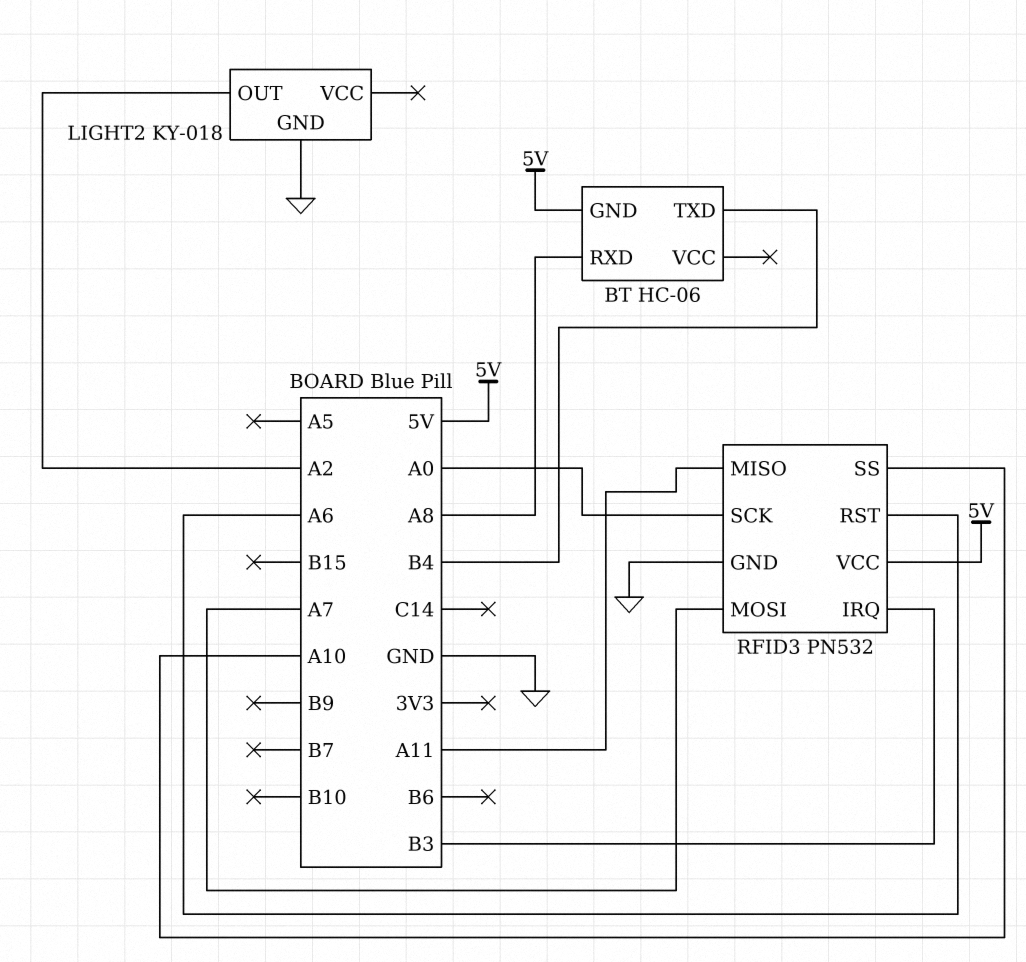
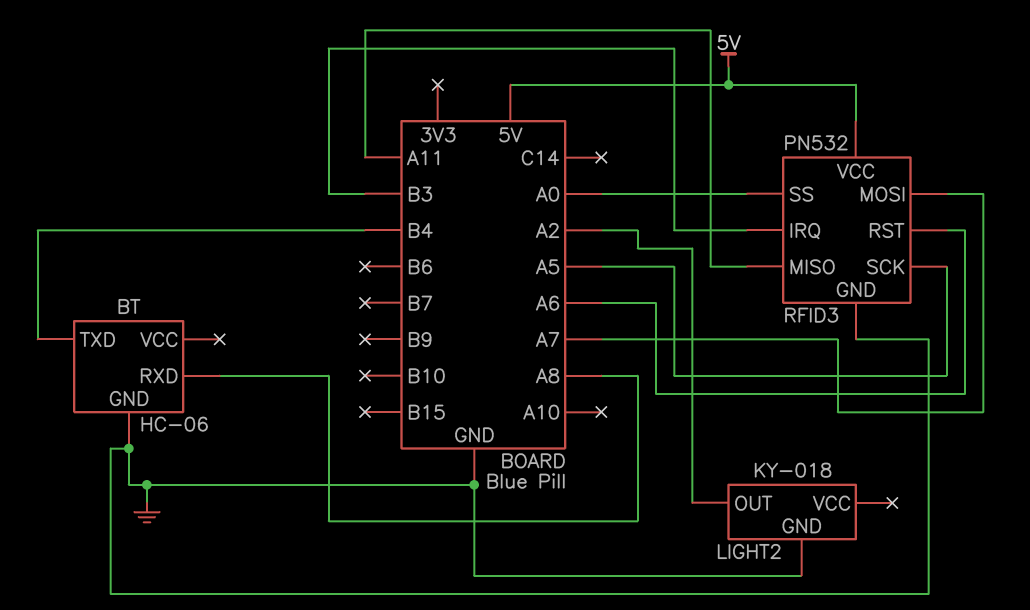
BT pin GND: 5V -> GND
RFID3 pin SCK: A0 -> A5
RFID3 pin SS: A10 -> A0

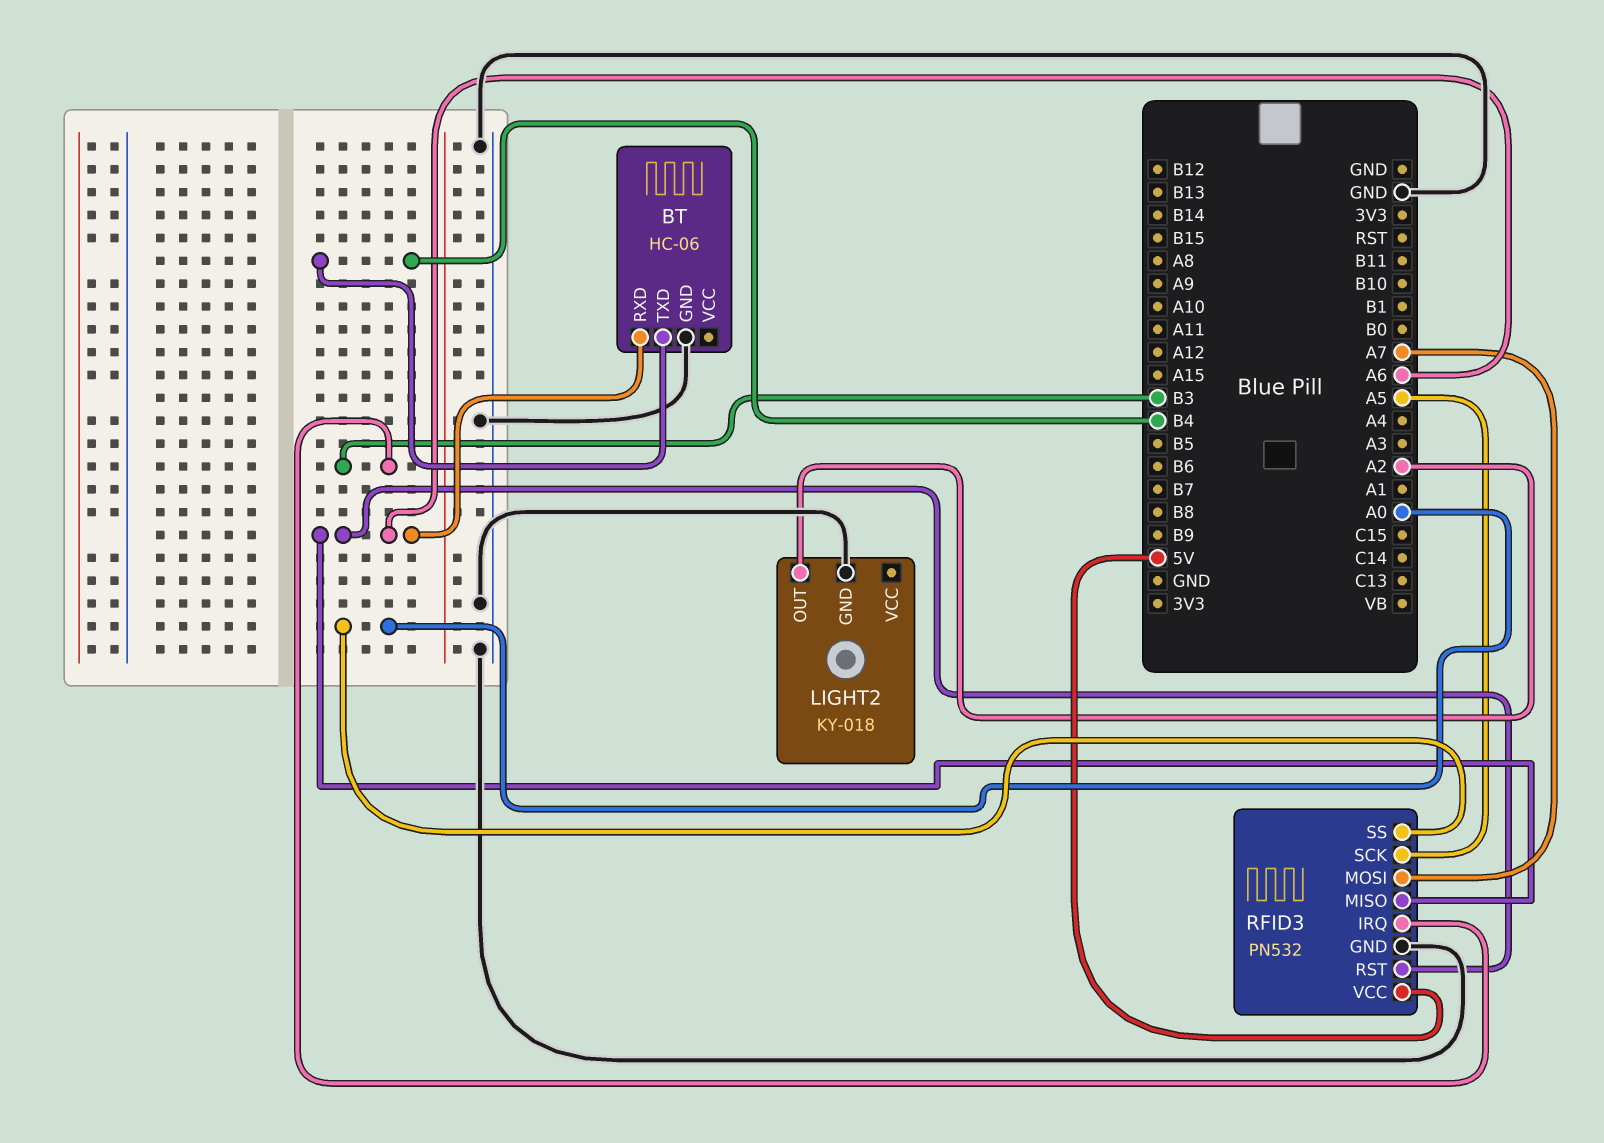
BT pin RXD: A8 -> A6
RFID3 pin MISO: A11 -> A6

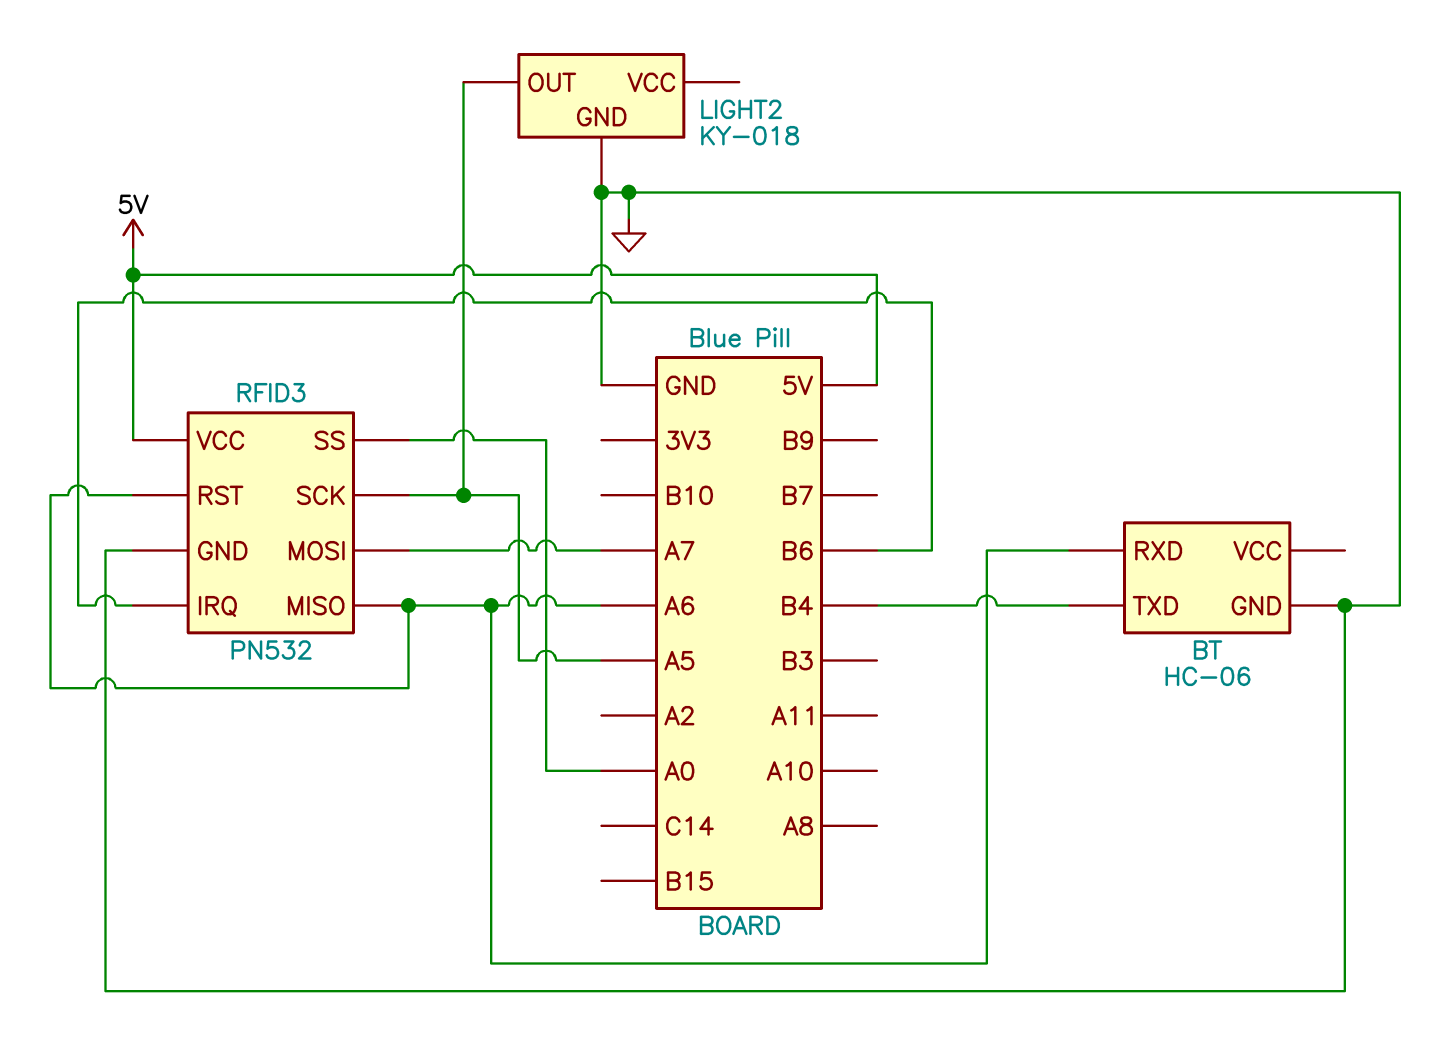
LIGHT2 pin OUT: A2 -> A5
RFID3 pin IRQ: B3 -> B6

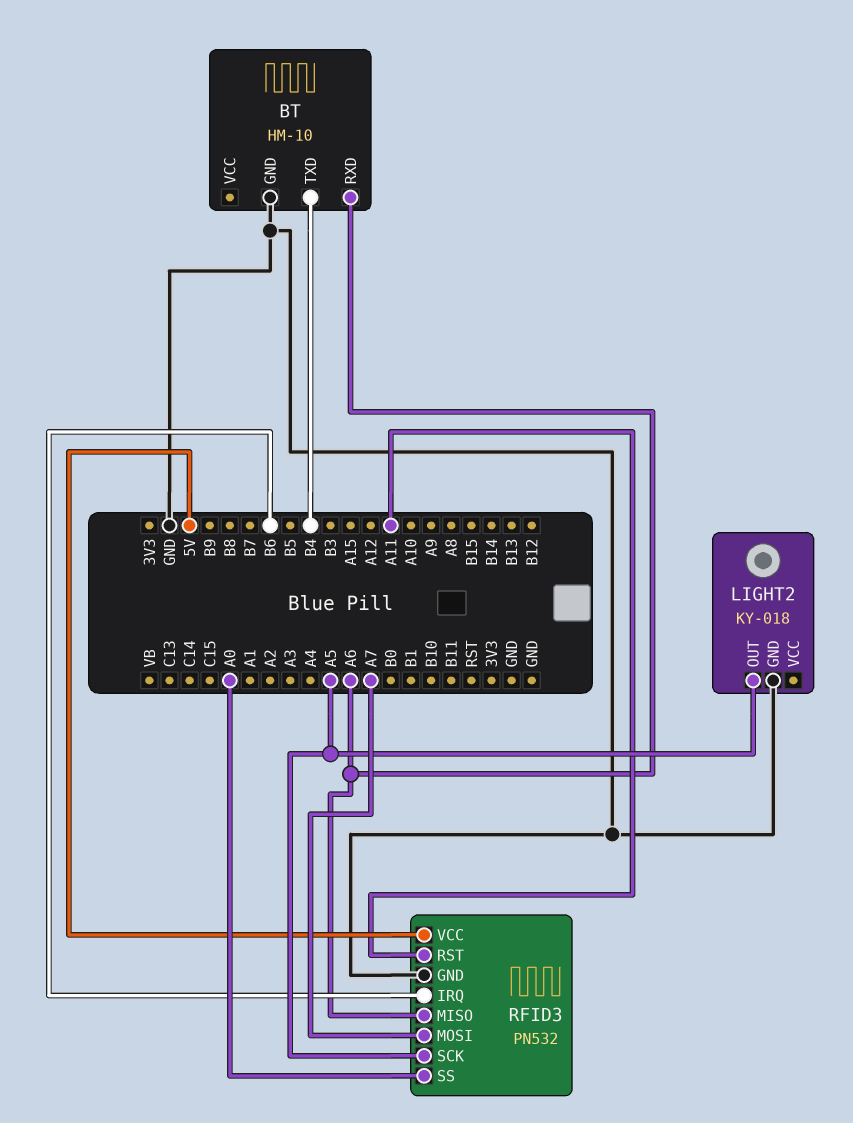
BT: HC-06 -> HM-10
RFID3 pin RST: A6 -> A11

